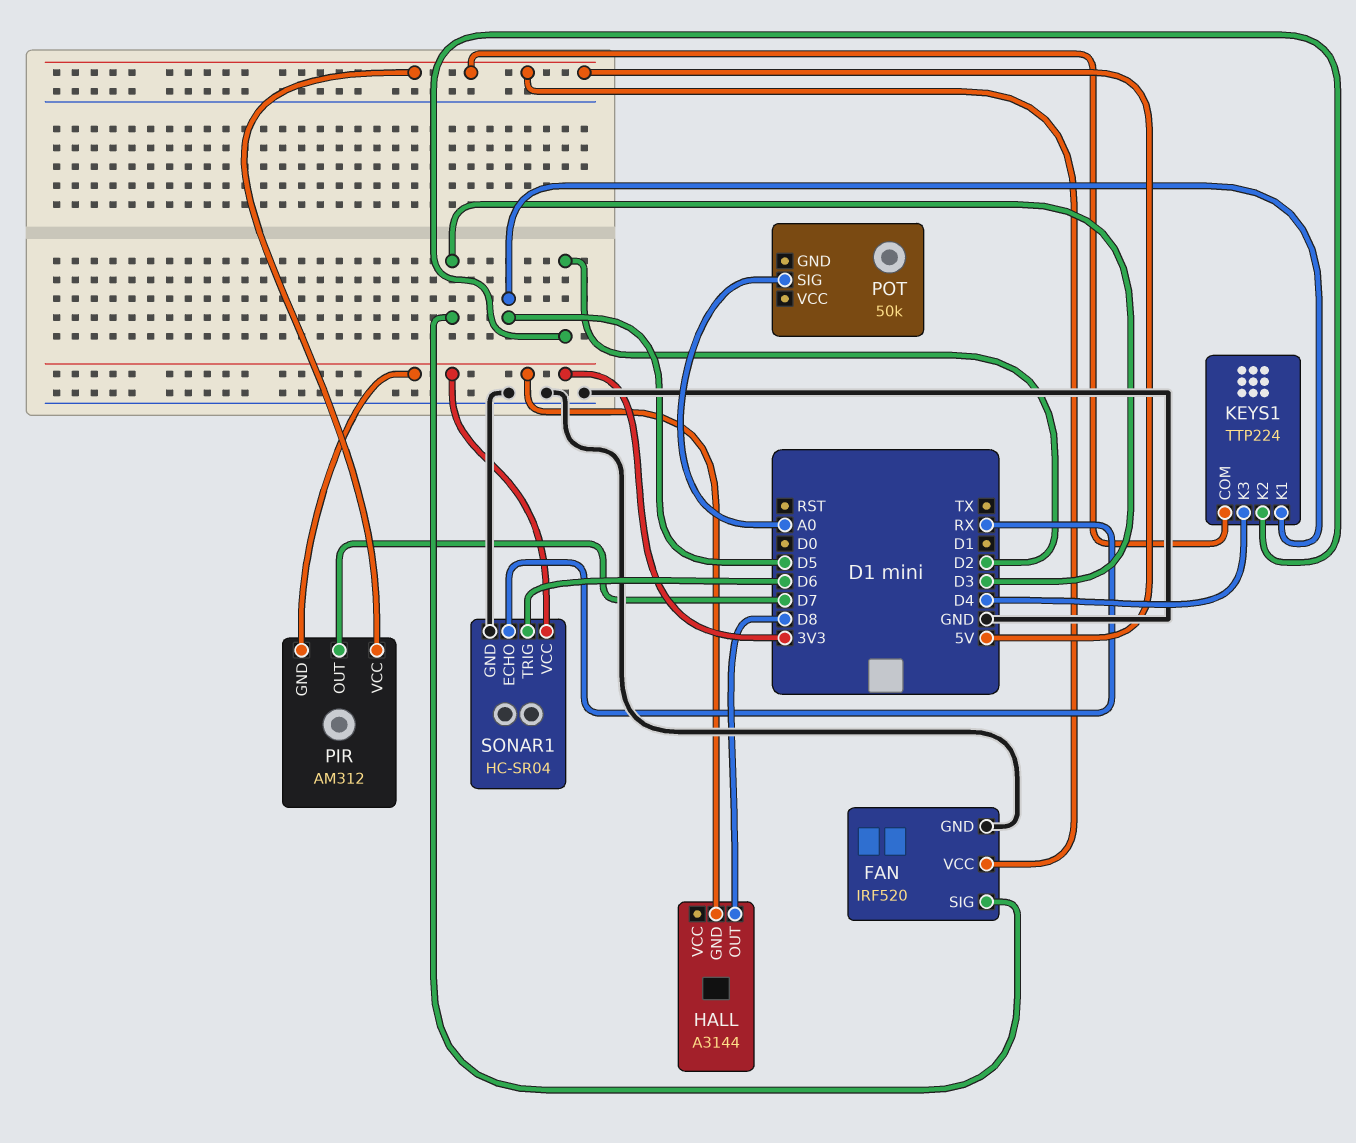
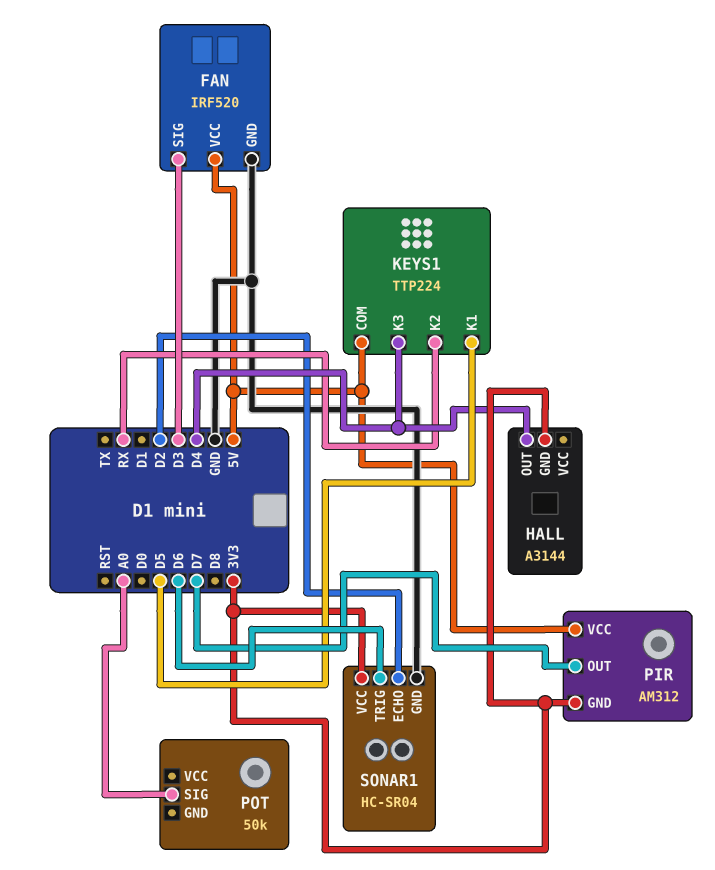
HALL pin OUT: D8 -> D4
KEYS1 pin K2: D2 -> RX
SONAR1 pin ECHO: RX -> D2

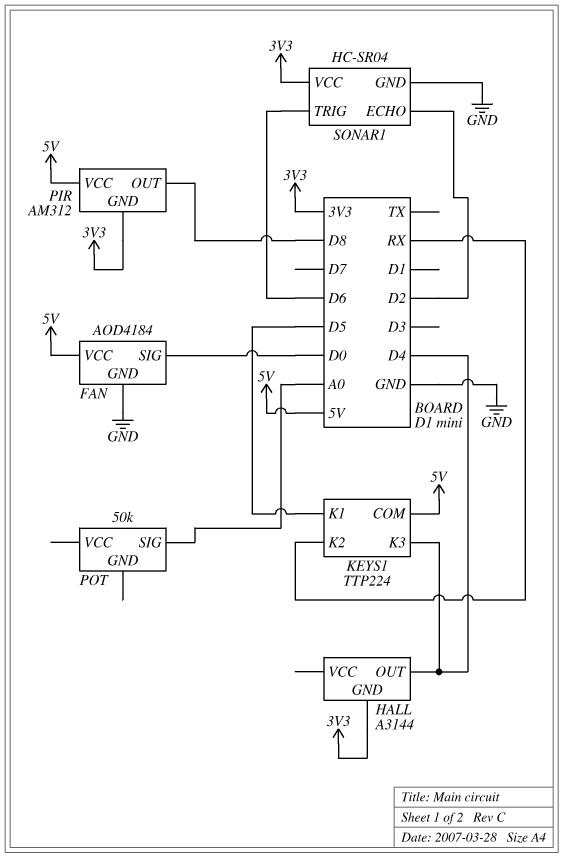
FAN: IRF520 -> AOD4184
FAN pin SIG: D3 -> D0
PIR pin OUT: D7 -> D8

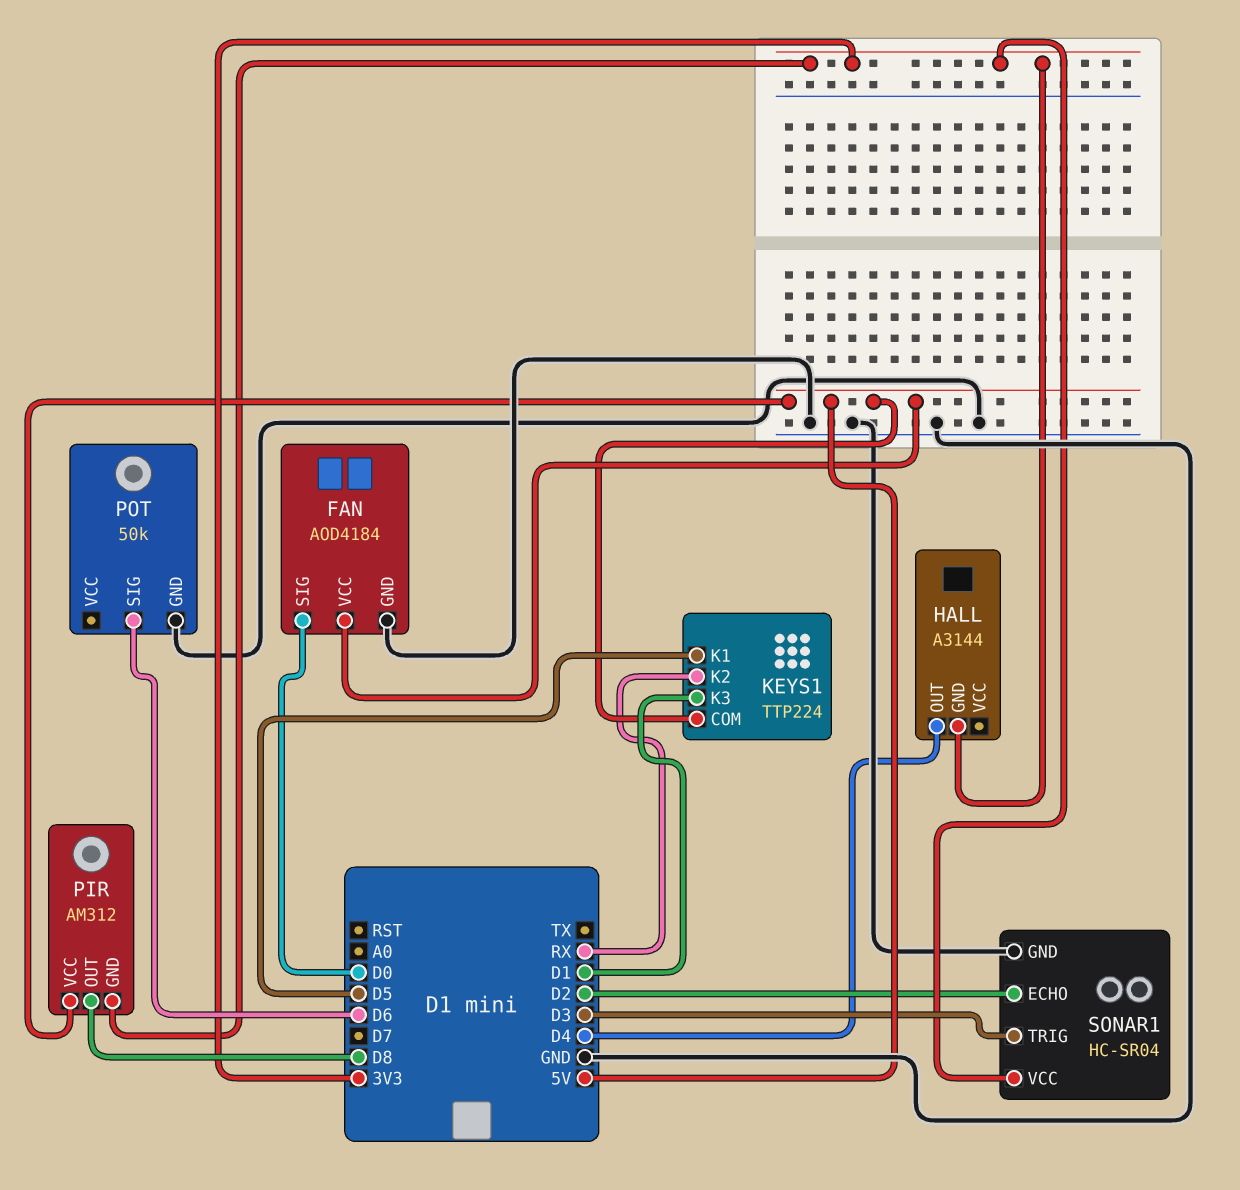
KEYS1 pin K3: D4 -> D1
POT pin GND: none -> GND
POT pin SIG: A0 -> D6
SONAR1 pin TRIG: D6 -> D3

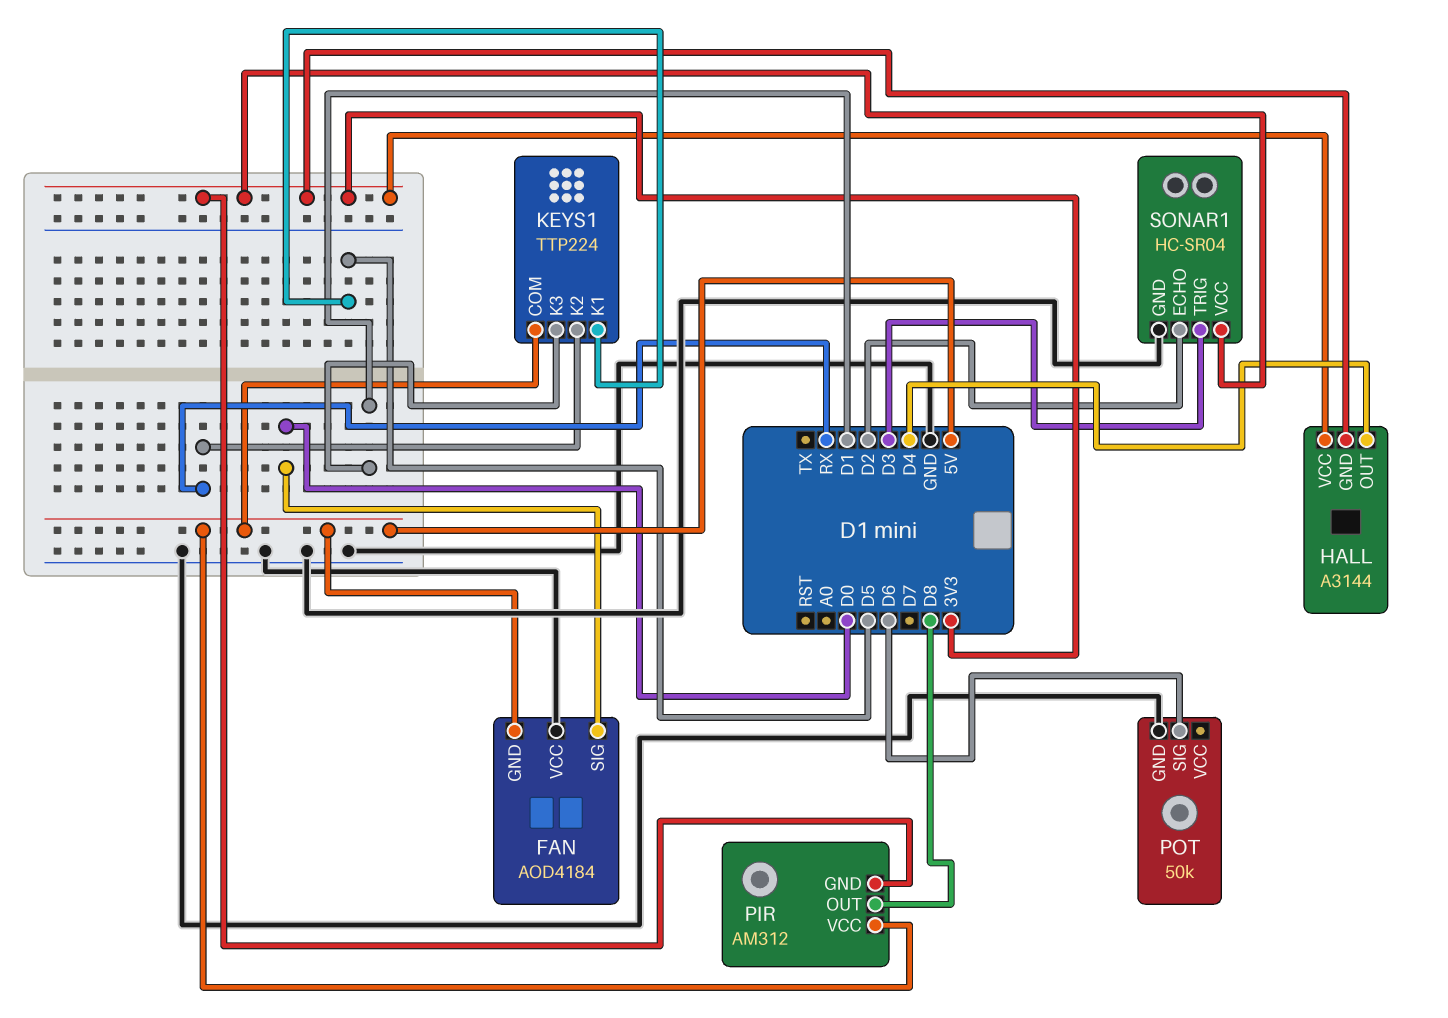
FAN pin GND: GND -> 5V
FAN pin VCC: 5V -> GND
HALL pin VCC: none -> 3V3

